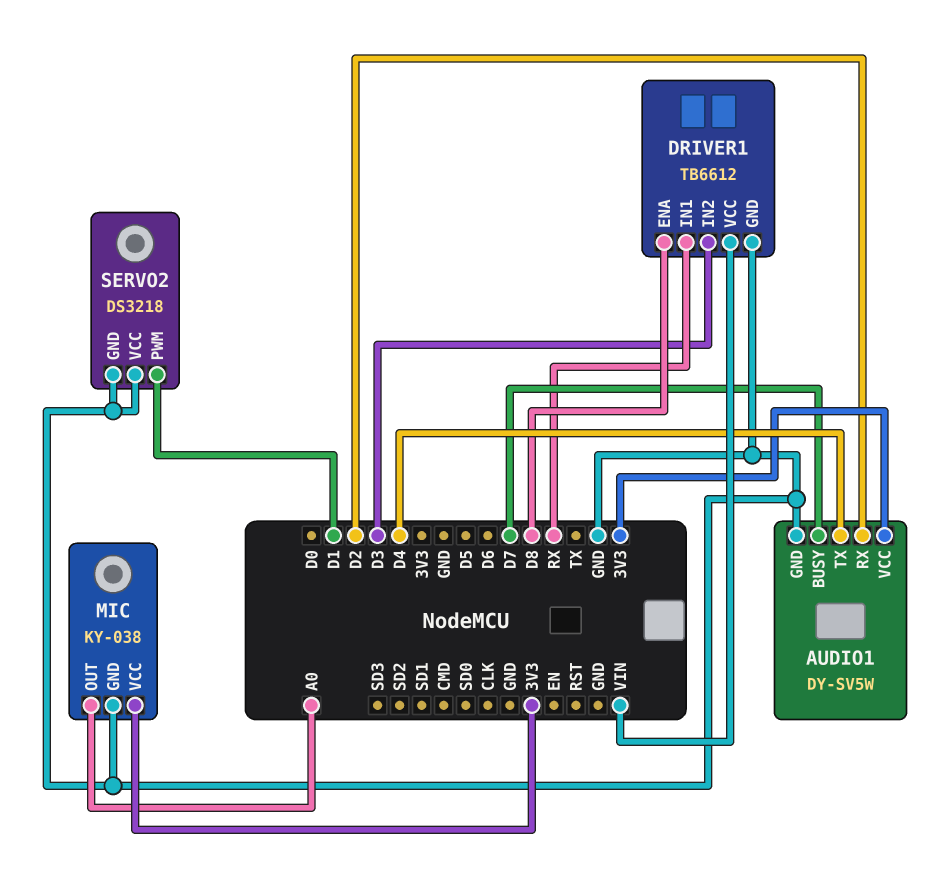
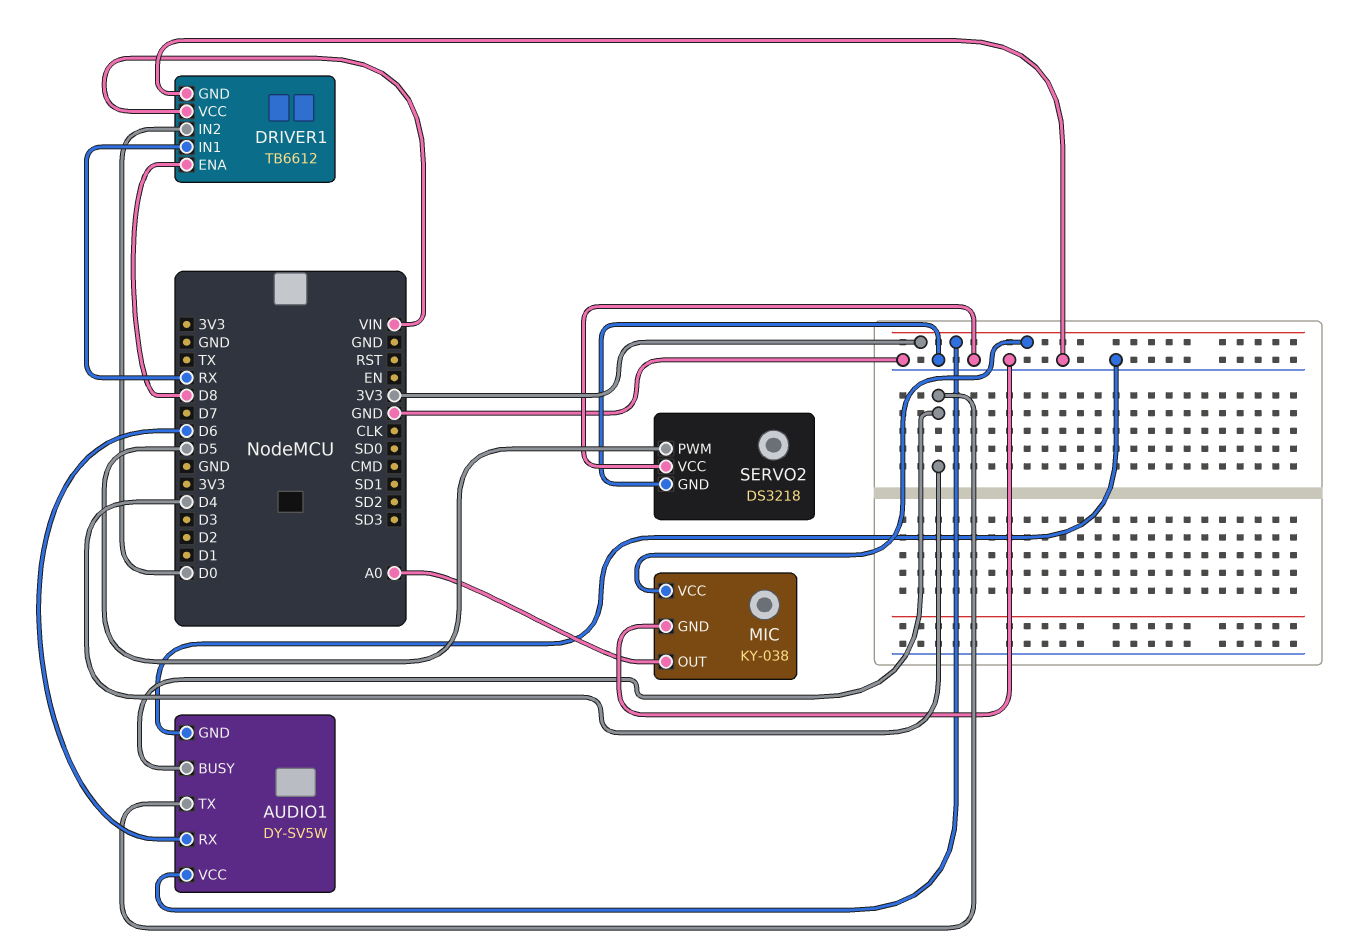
AUDIO1 pin BUSY: D7 -> D4
AUDIO1 pin RX: D2 -> D6
DRIVER1 pin IN2: D3 -> D0
SERVO2 pin PWM: D1 -> D5

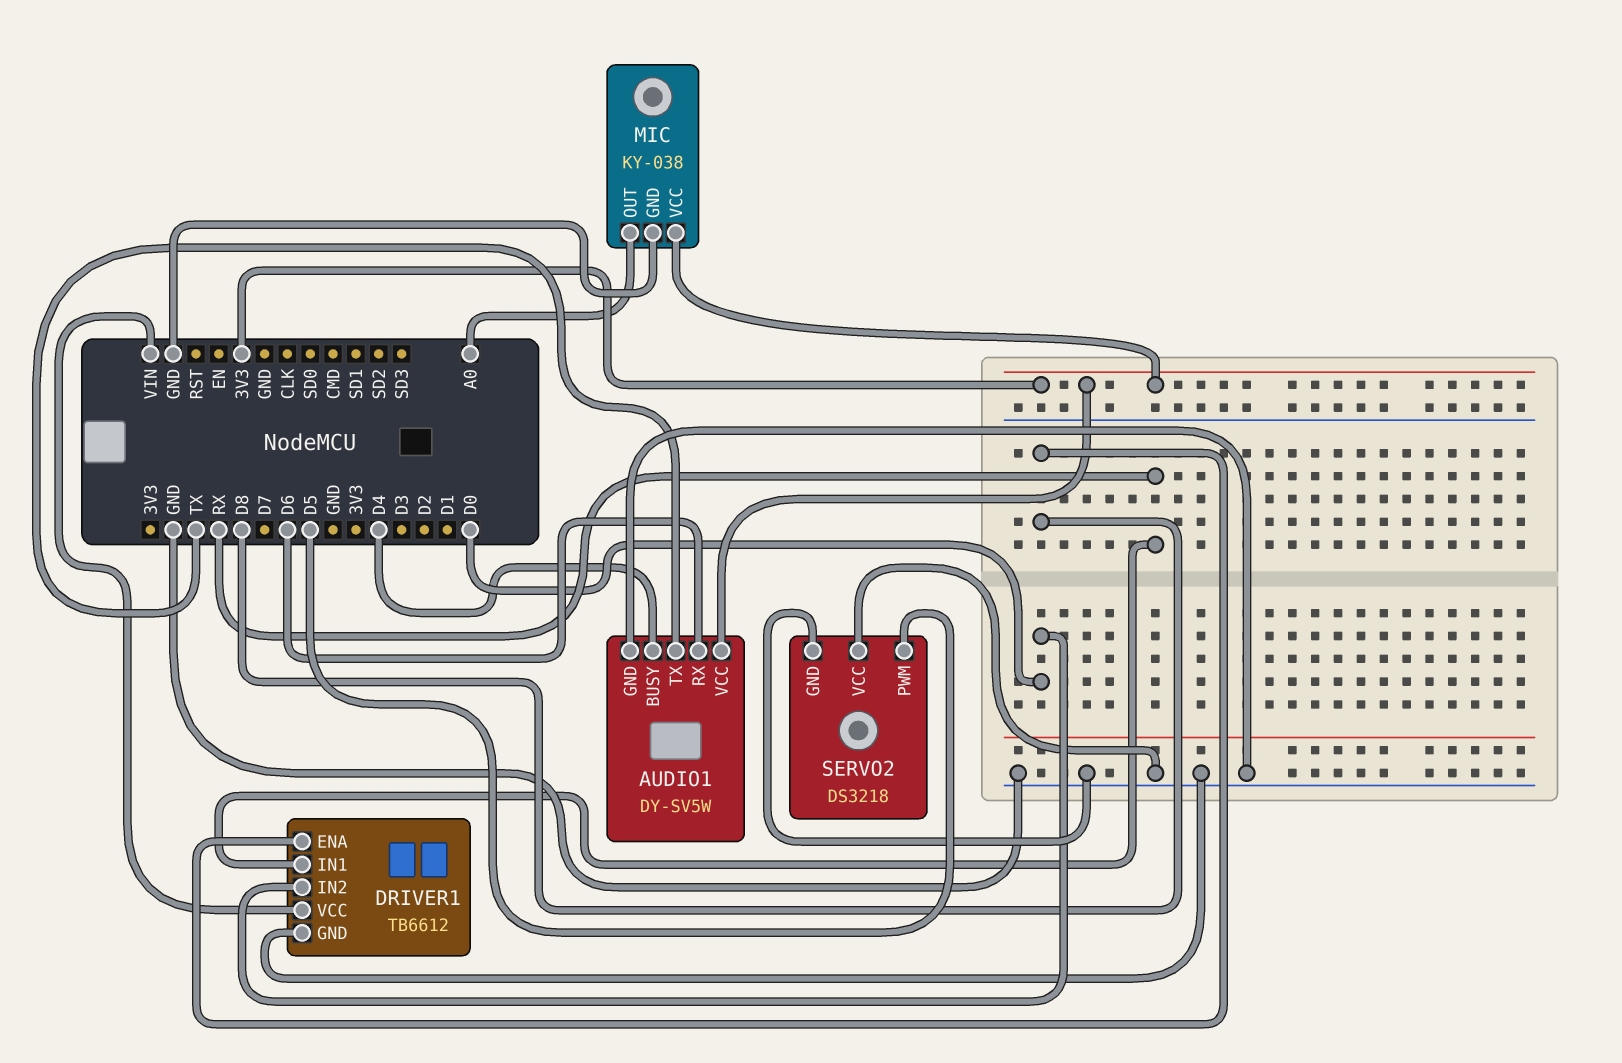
AUDIO1 pin TX: D4 -> TX

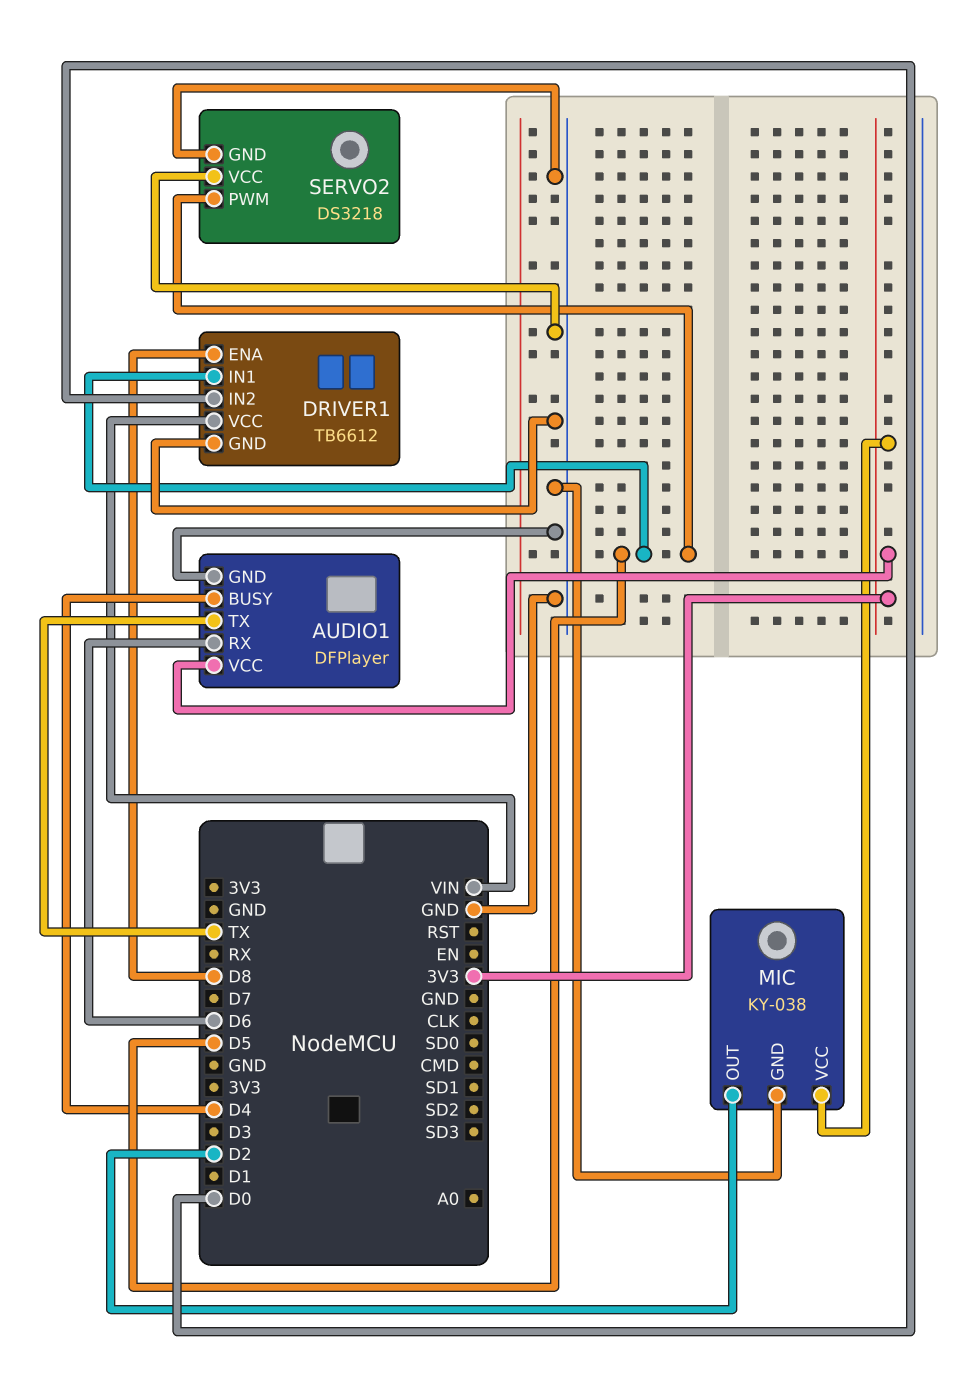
AUDIO1: DY-SV5W -> DFPlayer
DRIVER1 pin IN1: RX -> D5
MIC pin OUT: A0 -> D2

